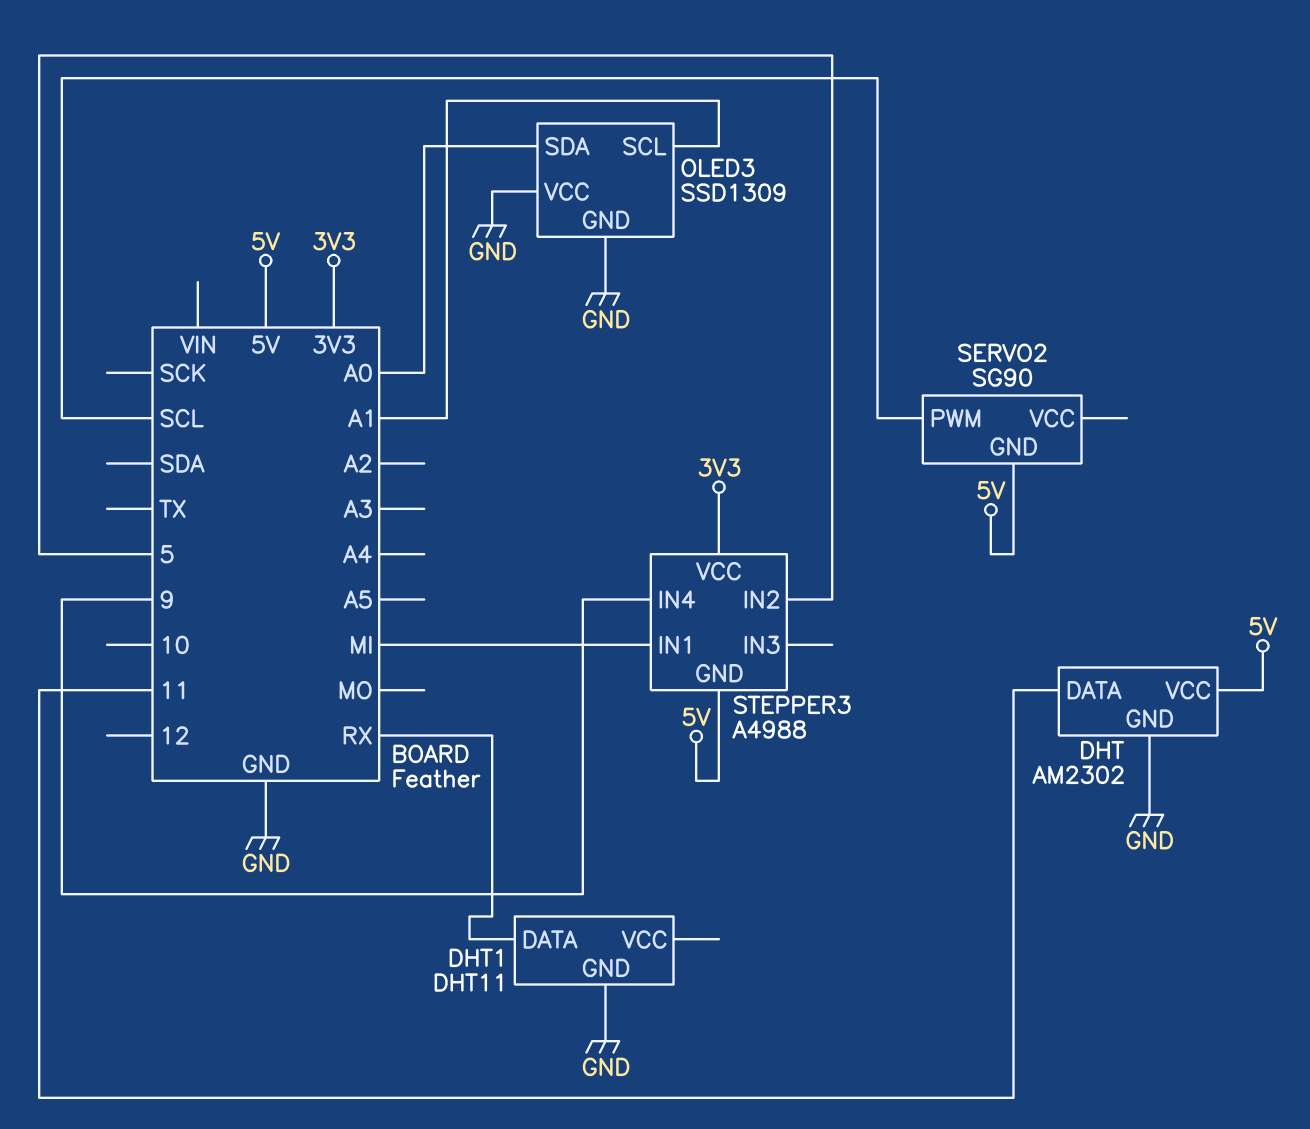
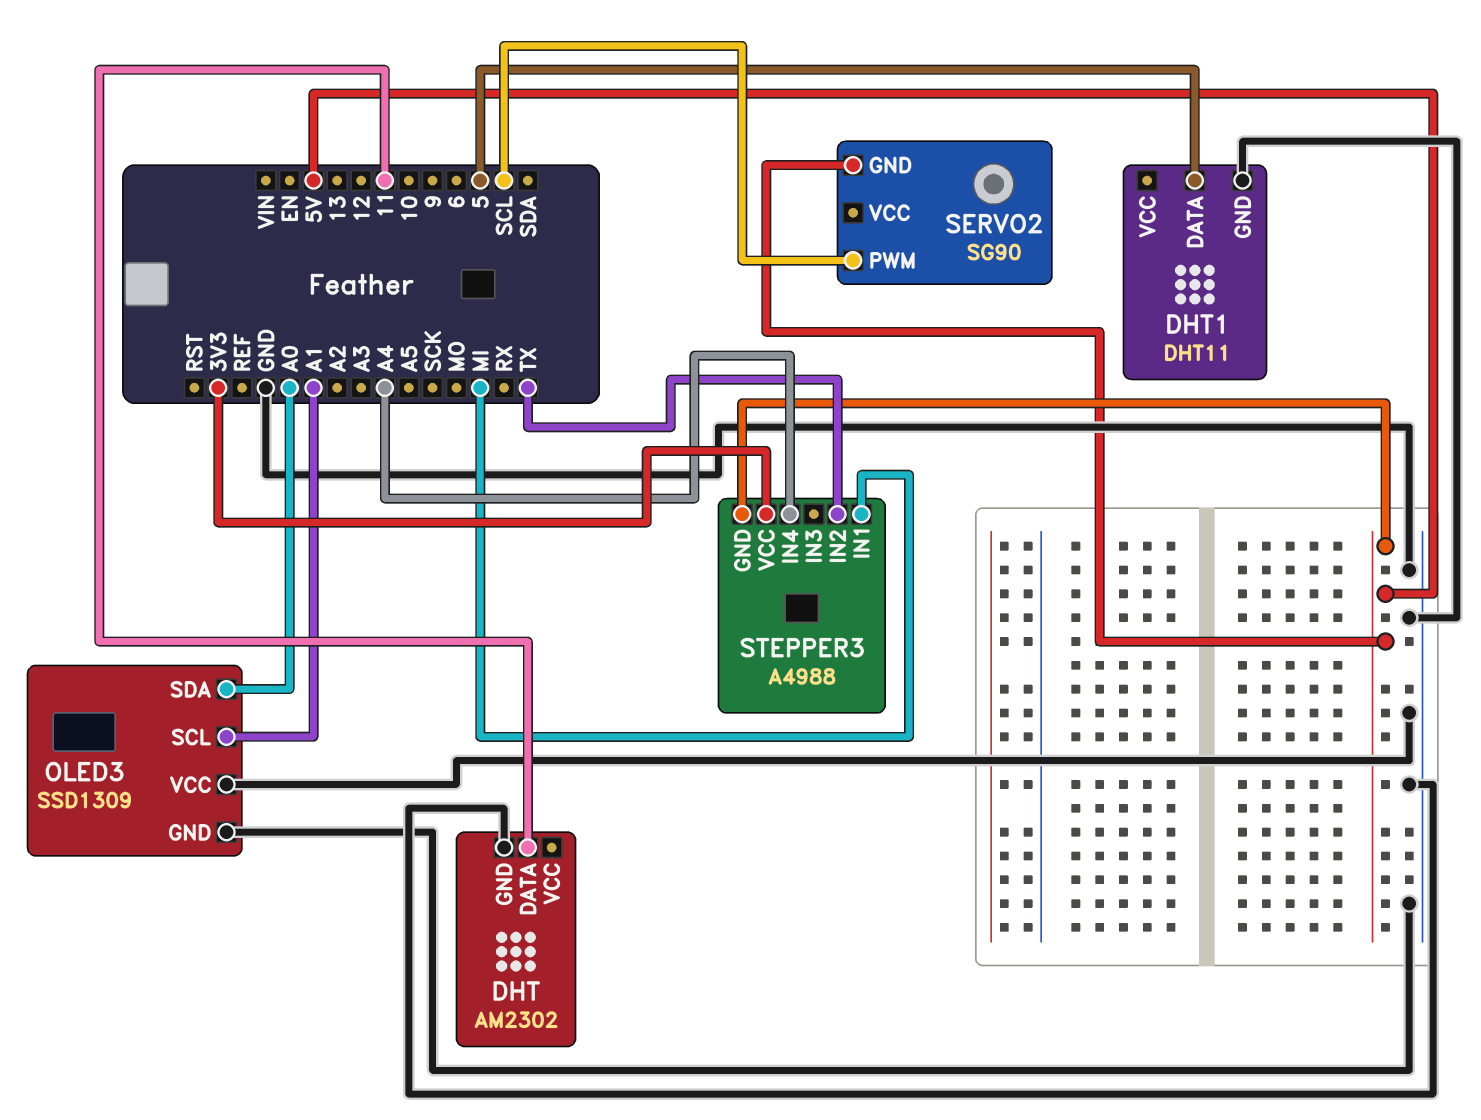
DHT pin VCC: 5V -> none
DHT1 pin DATA: RX -> 5
STEPPER3 pin IN2: 5 -> TX
STEPPER3 pin IN4: 9 -> A4

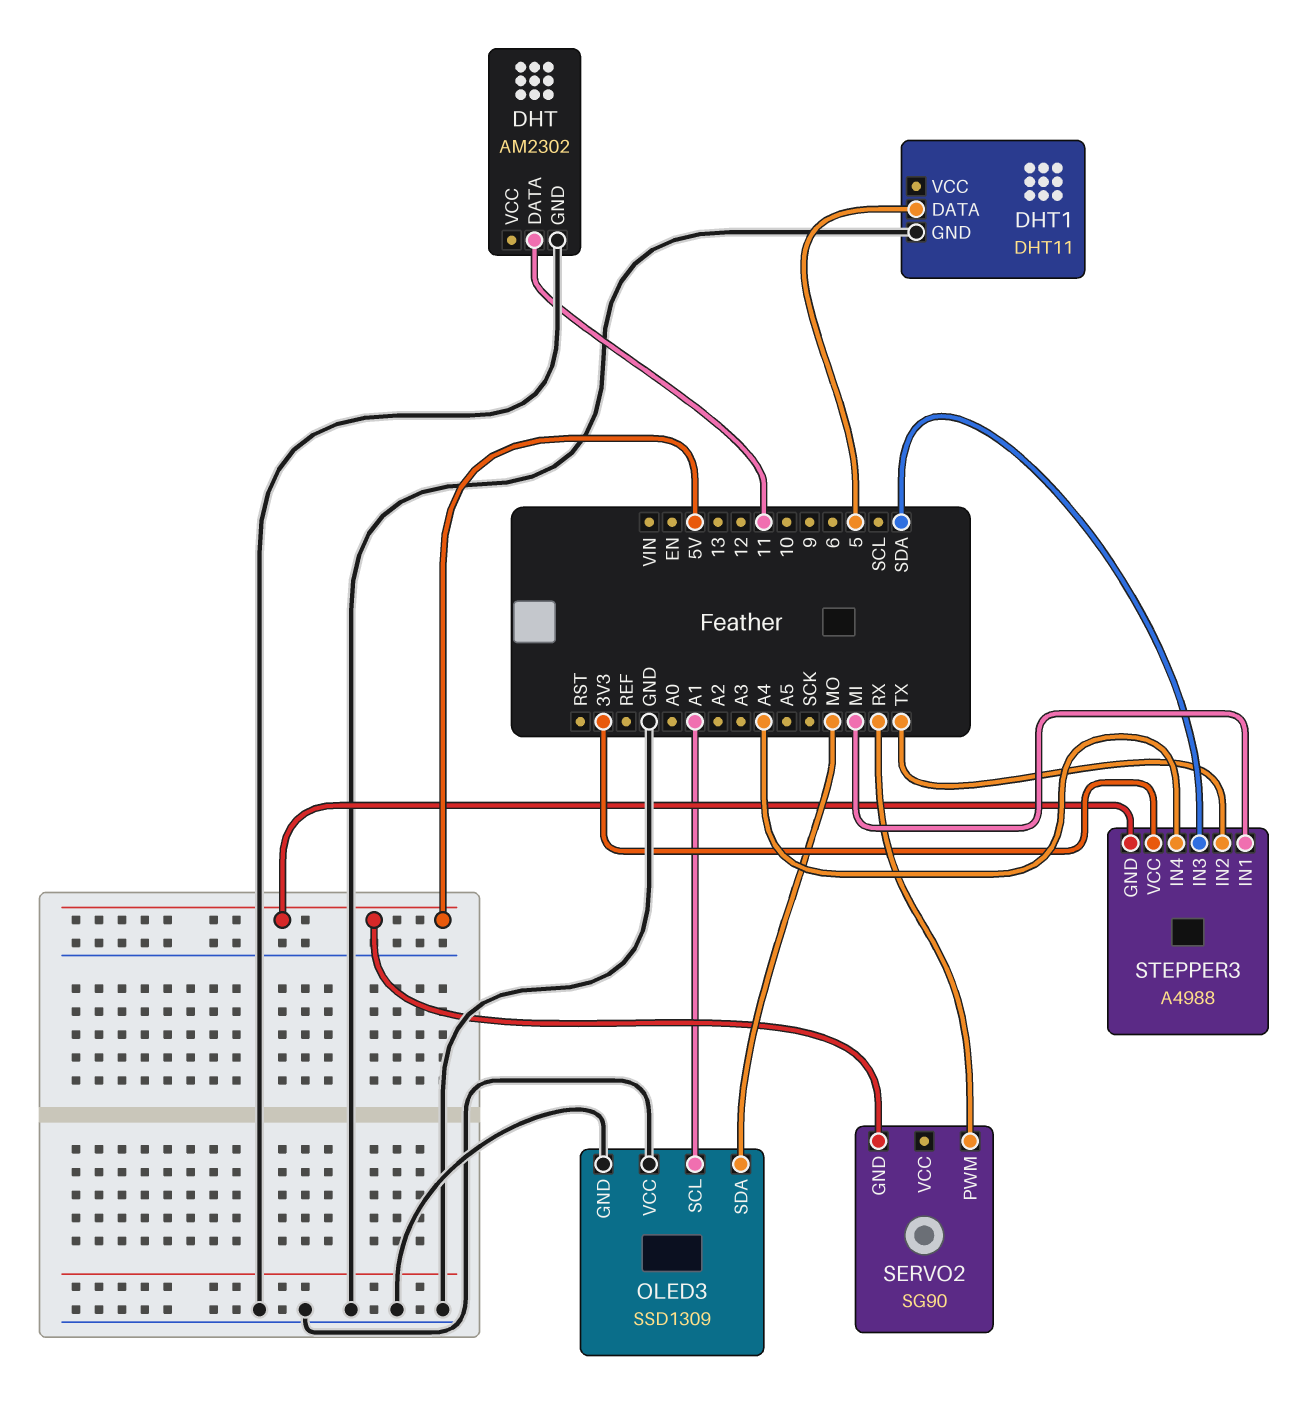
OLED3 pin SDA: A0 -> MO
SERVO2 pin PWM: SCL -> RX
STEPPER3 pin IN3: none -> SDA

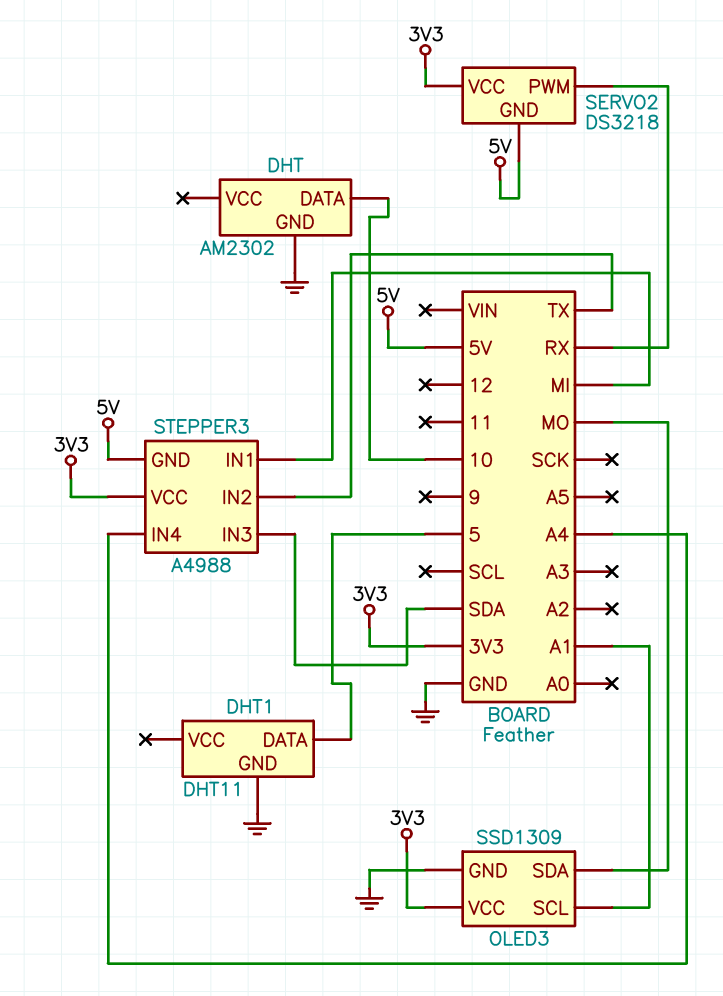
DHT pin DATA: 11 -> 10
OLED3 pin VCC: GND -> 3V3
SERVO2: SG90 -> DS3218
SERVO2 pin VCC: none -> 3V3

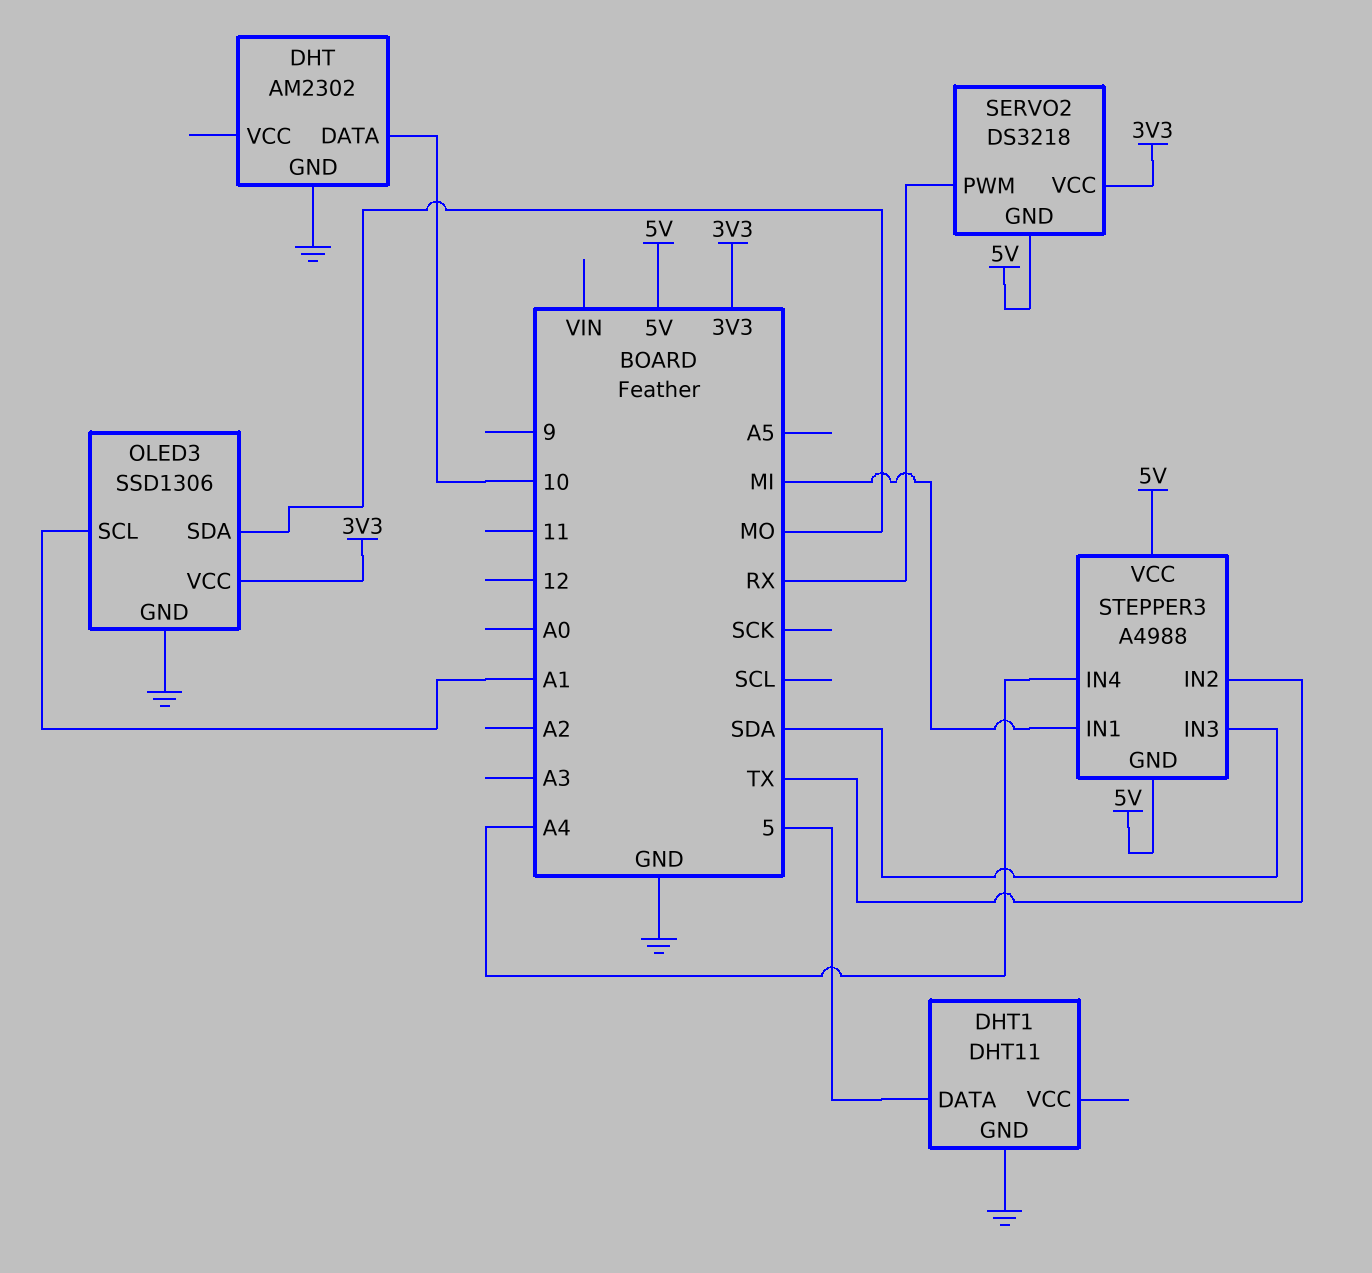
OLED3: SSD1309 -> SSD1306
STEPPER3 pin VCC: 3V3 -> 5V

